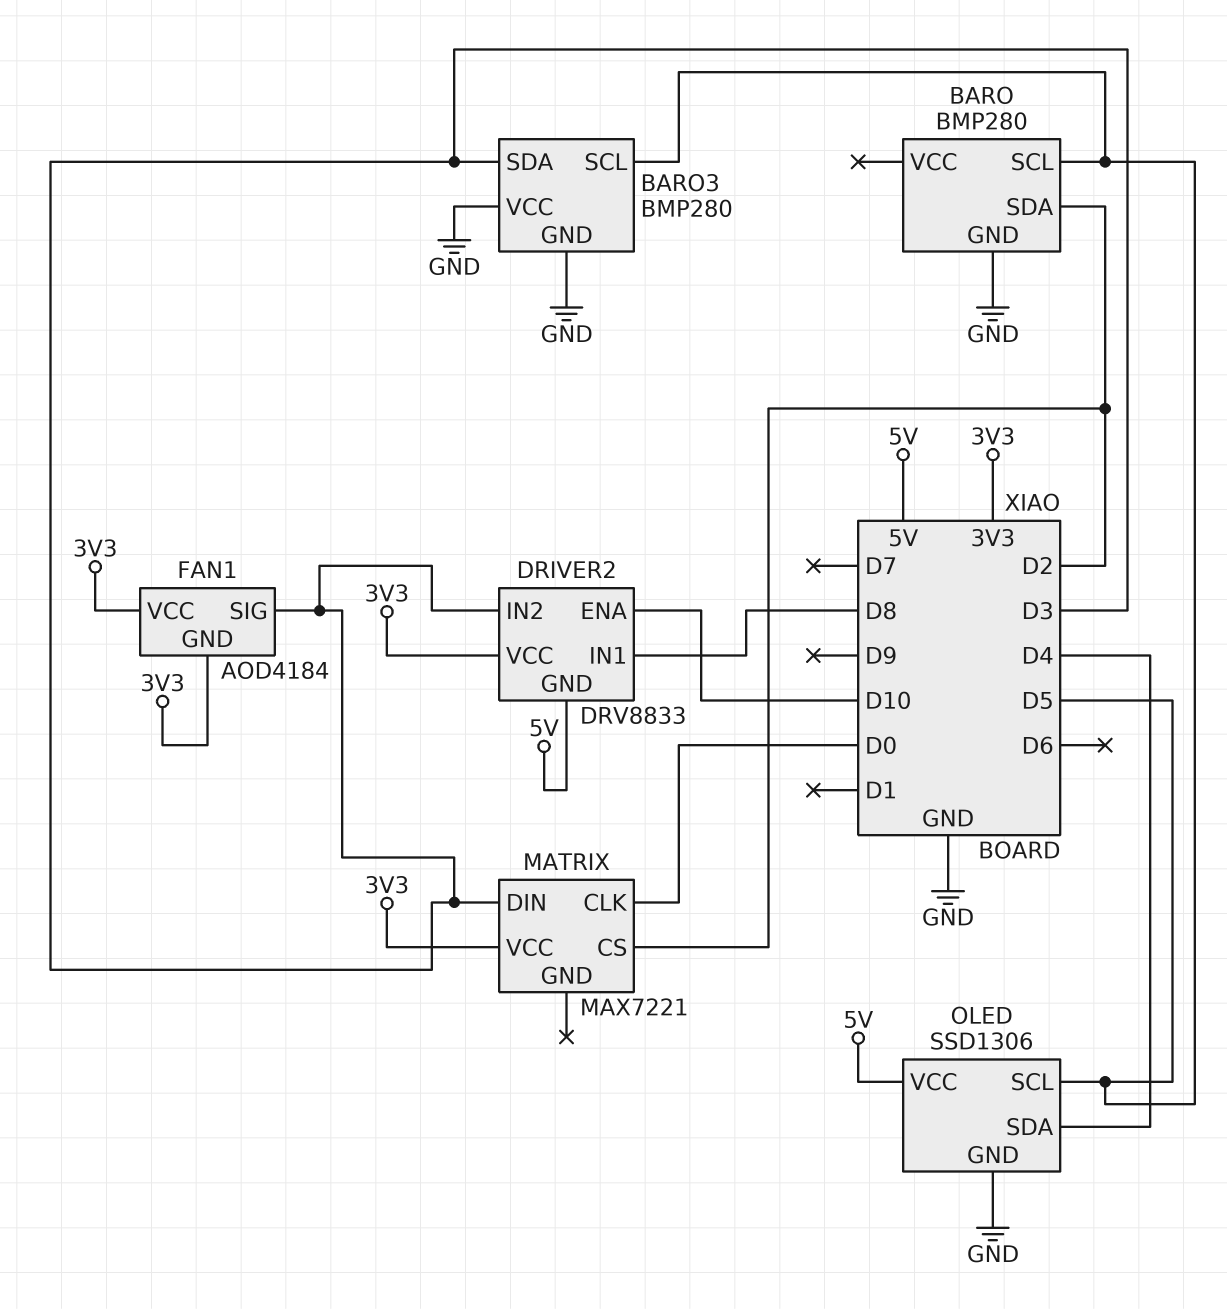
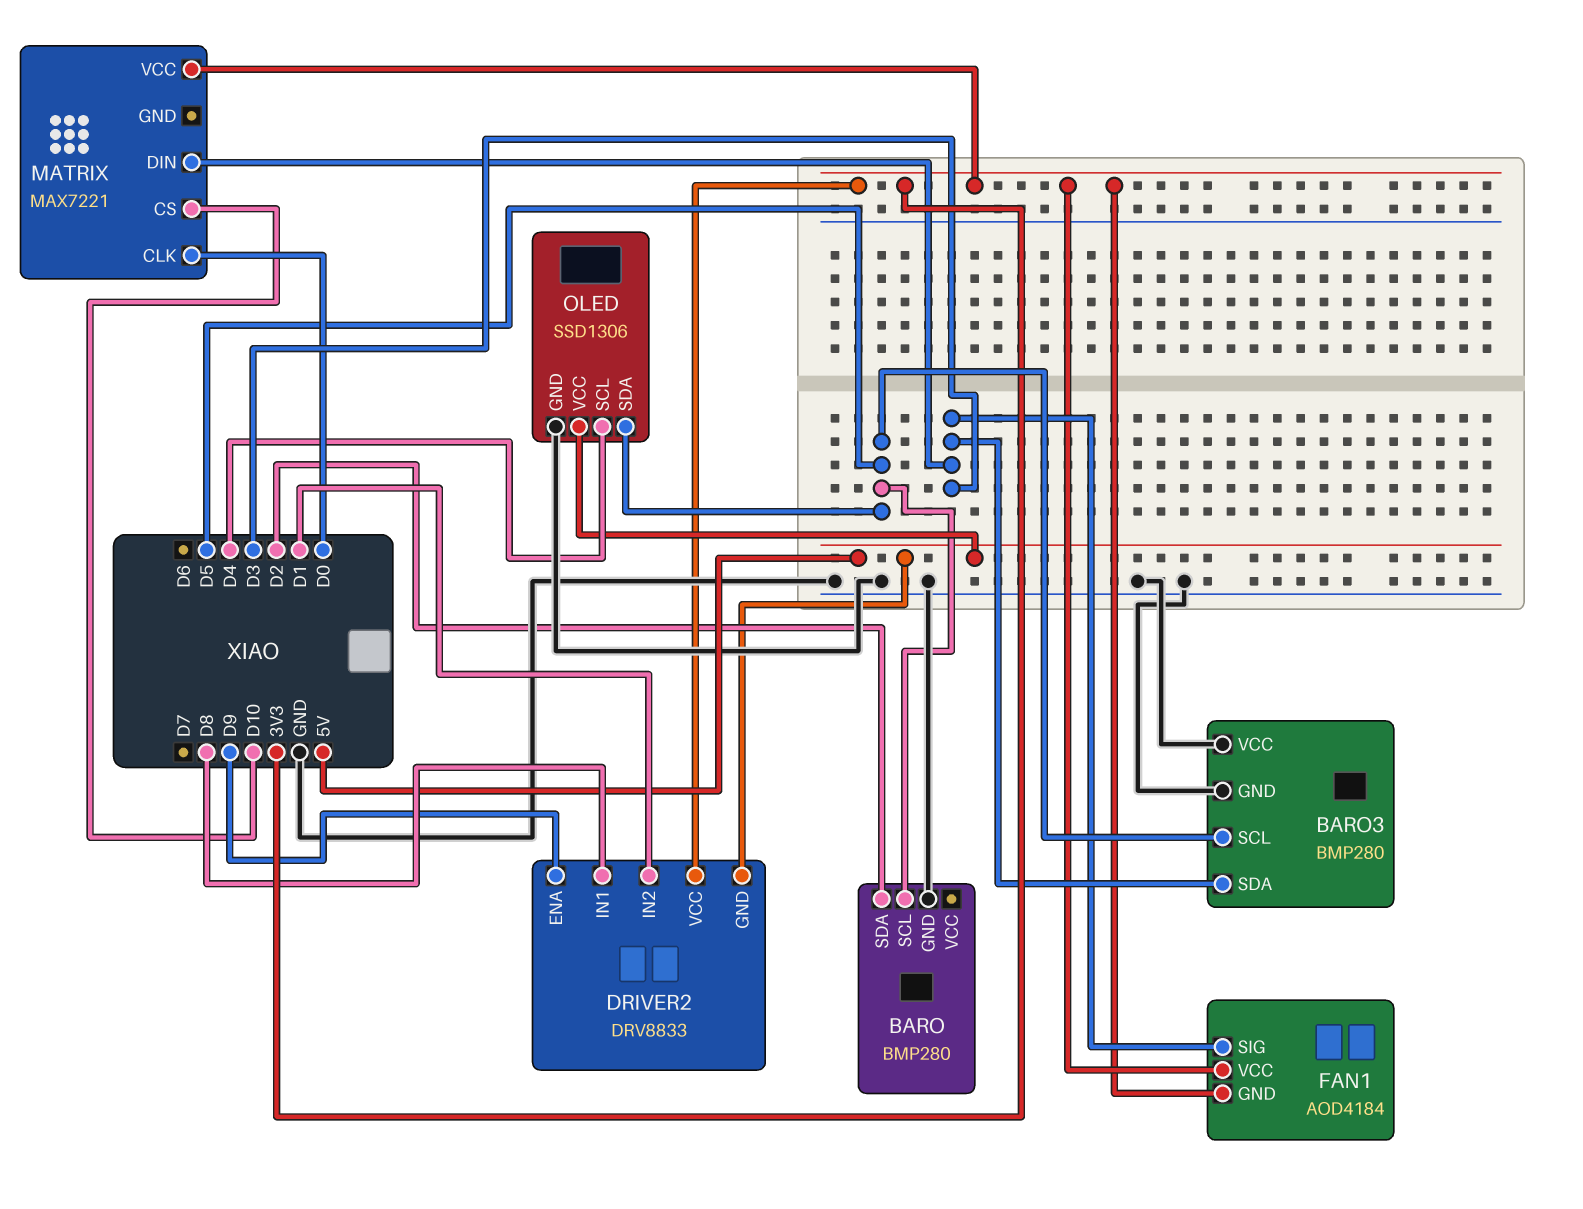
DRIVER2 pin ENA: D10 -> D9
DRIVER2 pin IN2: D3 -> D1
MATRIX pin CS: D2 -> D10
OLED pin SCL: D5 -> D4
OLED pin SDA: D4 -> D5

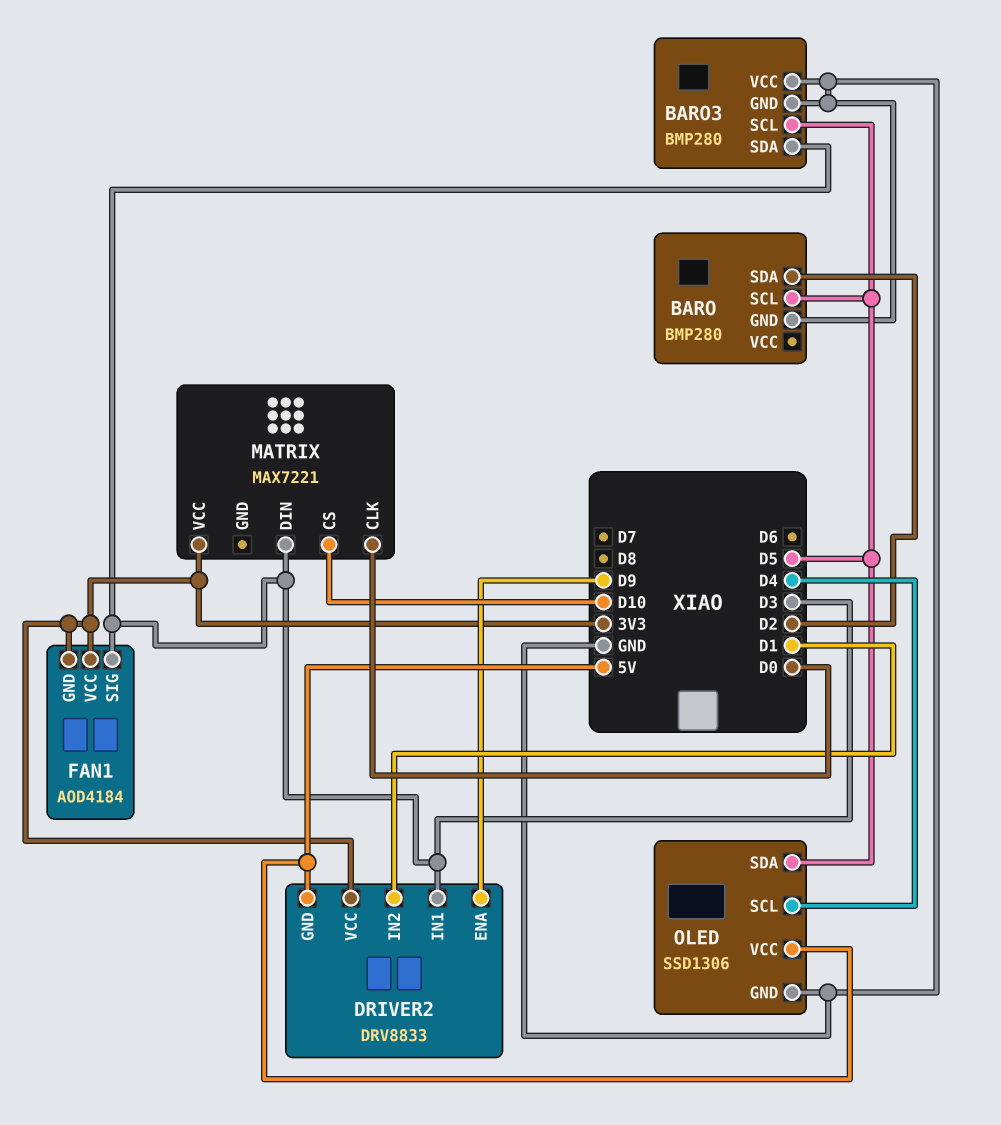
DRIVER2 pin IN1: D8 -> D3

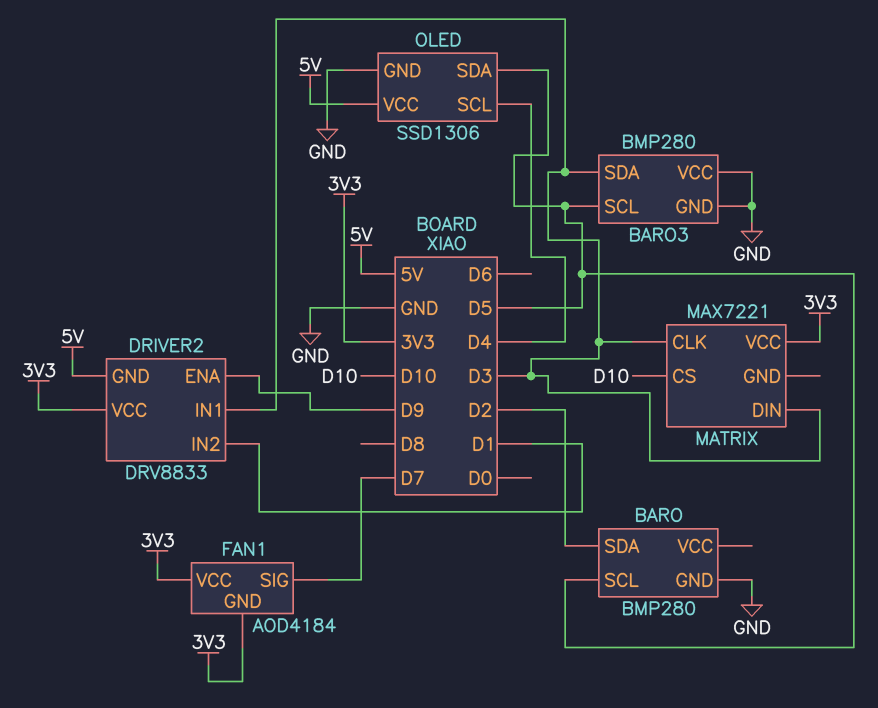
FAN1 pin SIG: D3 -> D7
MATRIX pin CLK: D0 -> D3

